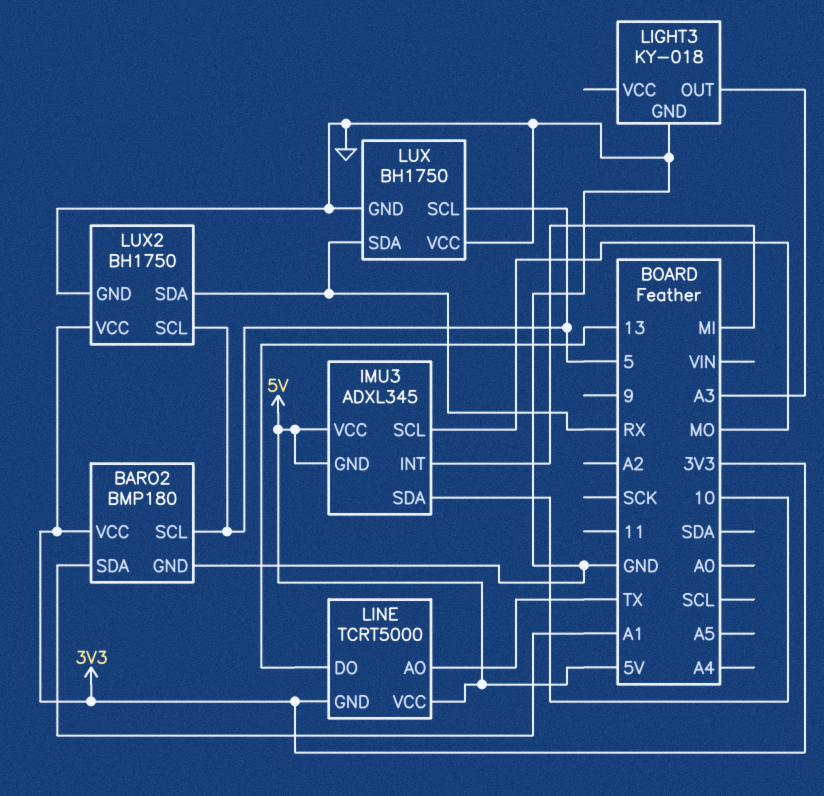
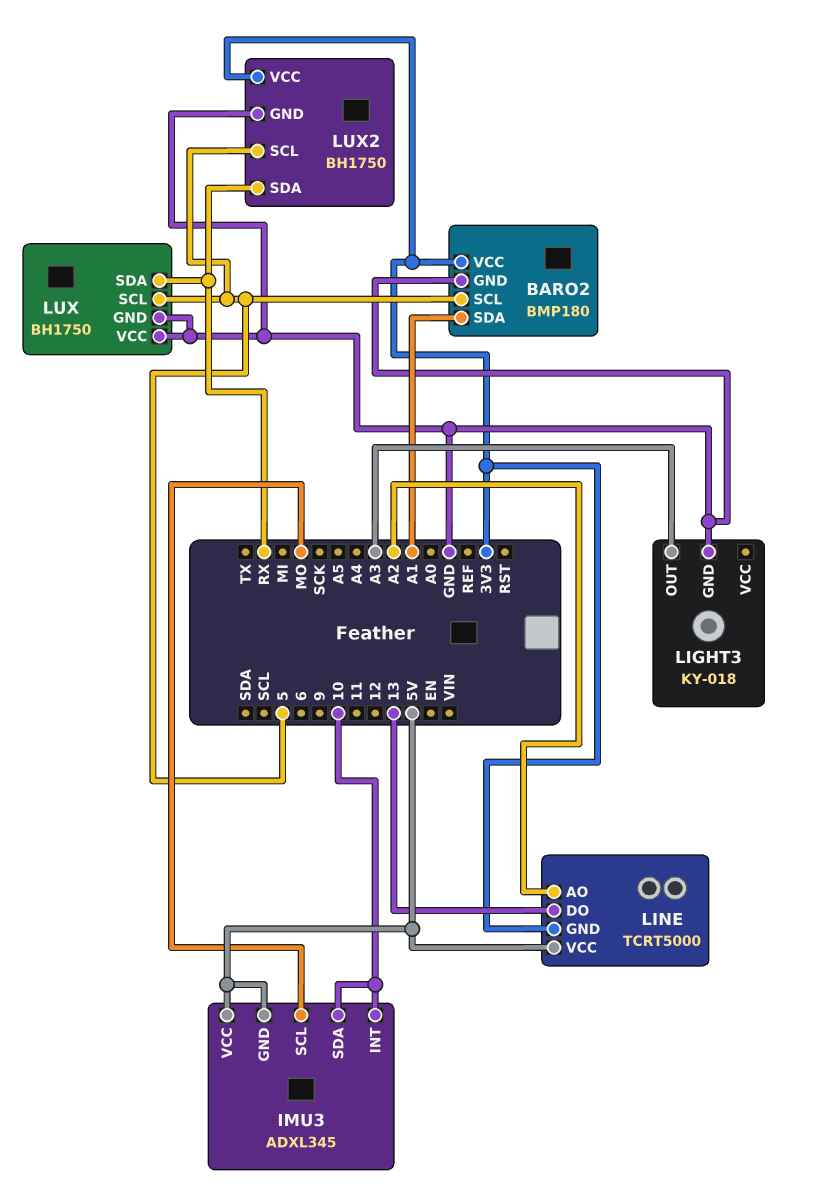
IMU3 pin INT: MI -> 10
LINE pin AO: TX -> A2

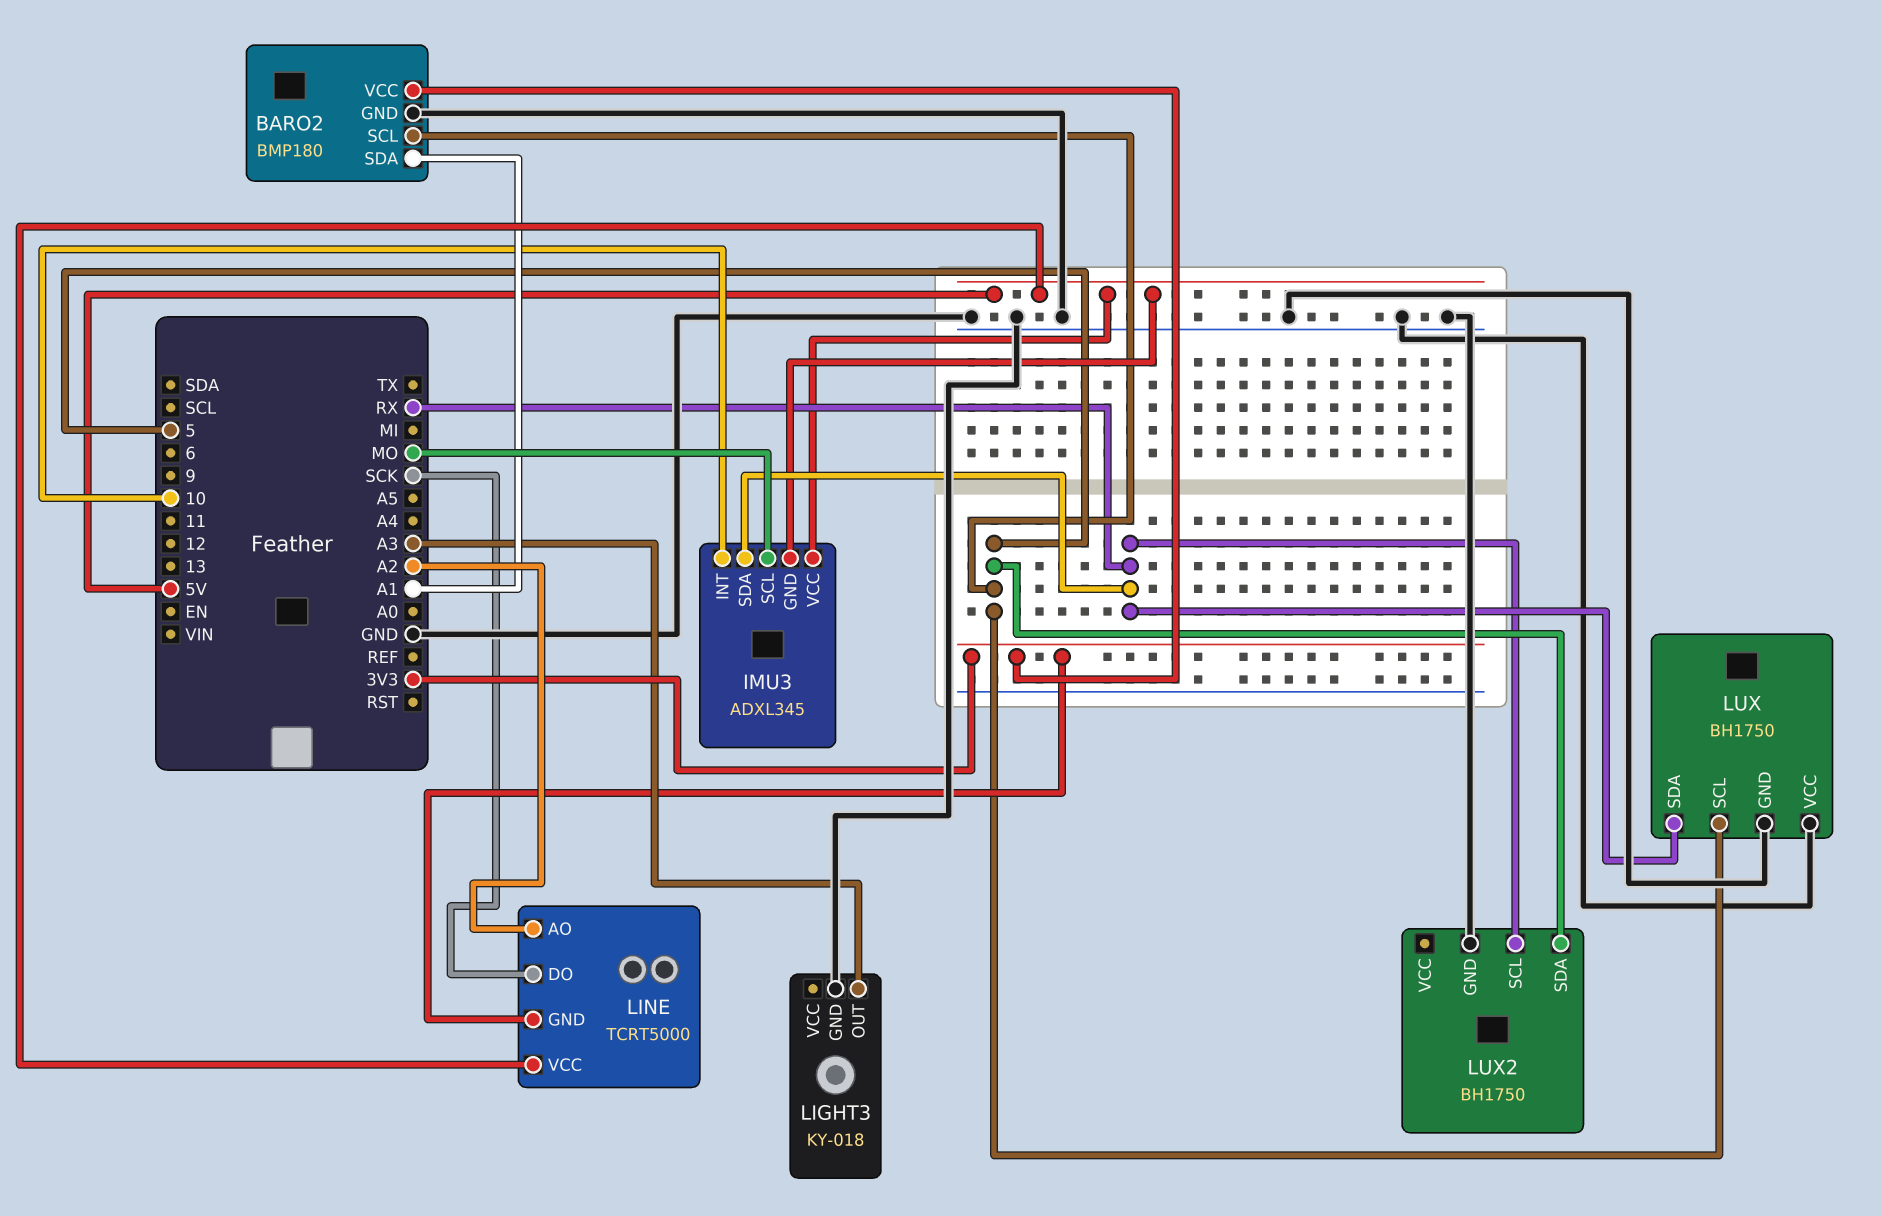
IMU3 pin SDA: 10 -> RX
LINE pin DO: 13 -> SCK
LUX2 pin SCL: 5 -> RX
LUX2 pin SDA: RX -> 5
LUX2 pin VCC: 3V3 -> none

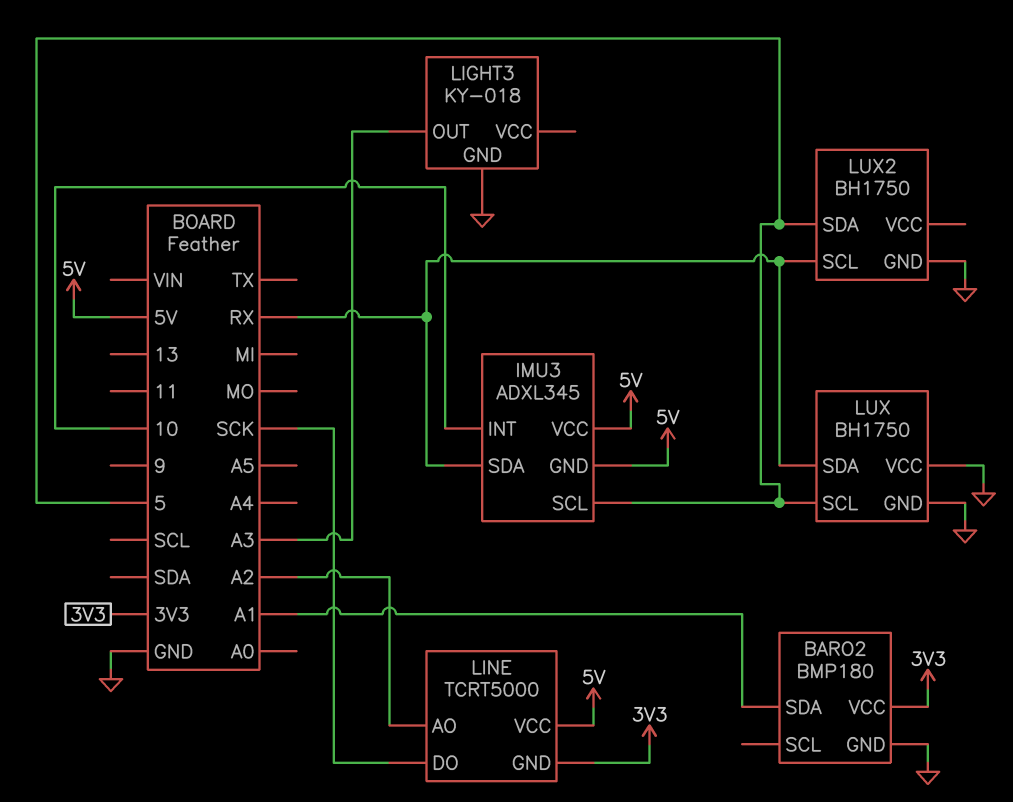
BARO2 pin SCL: 5 -> none
IMU3 pin SCL: MO -> 5

